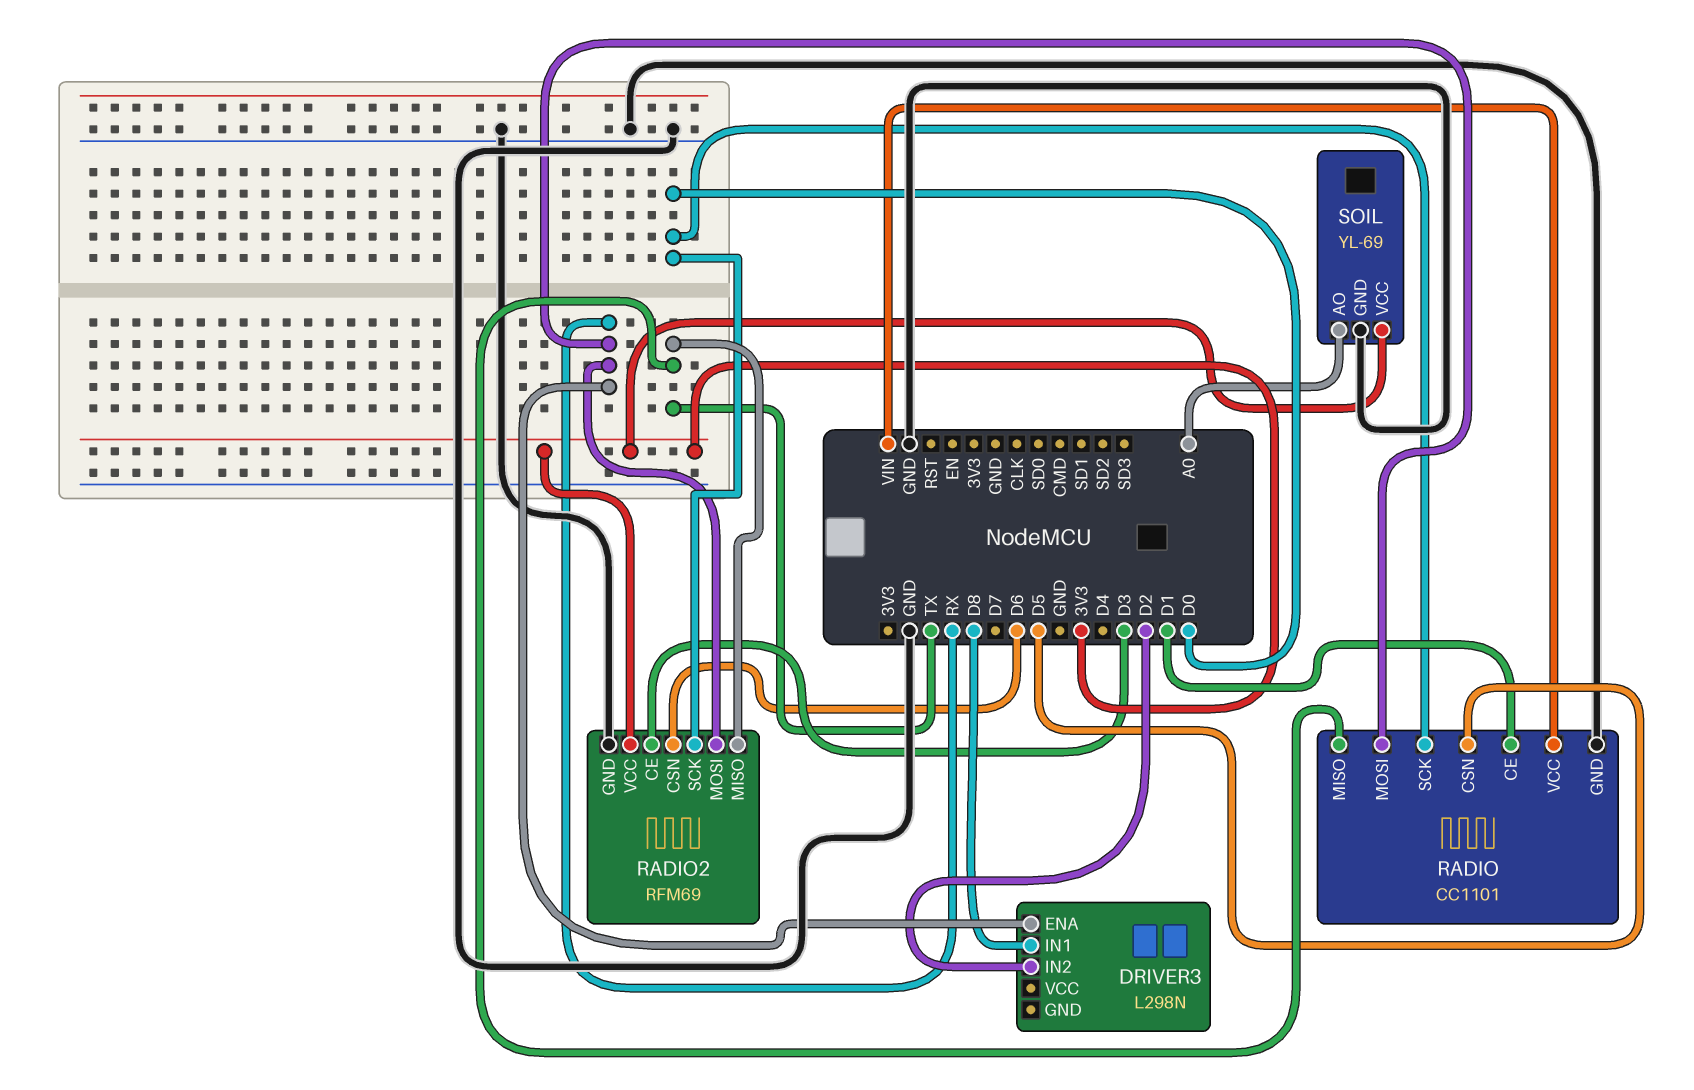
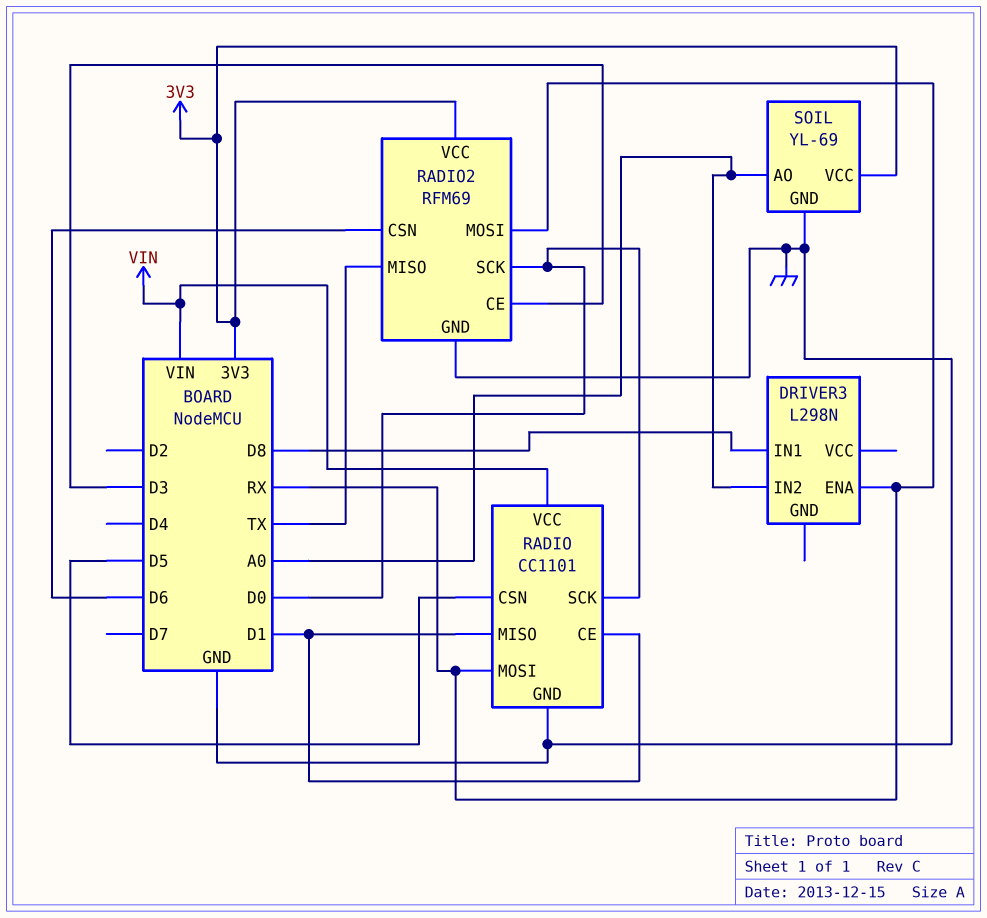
DRIVER3 pin IN2: D2 -> A0
RADIO pin MISO: TX -> D1

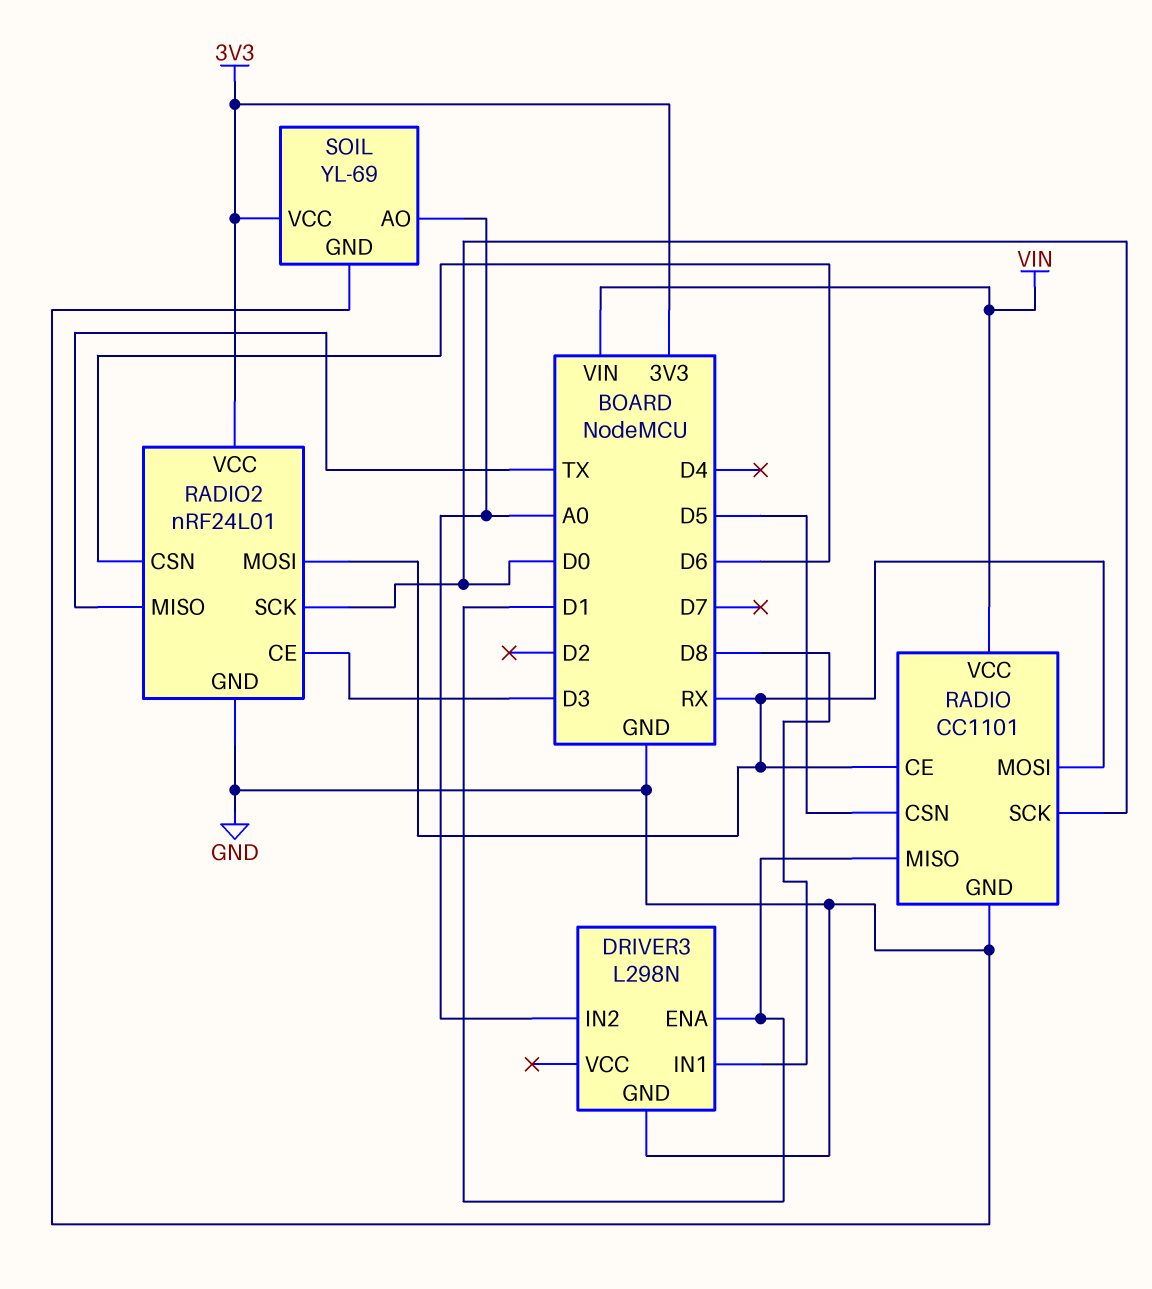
DRIVER3 pin ENA: RX -> D1
DRIVER3 pin GND: none -> GND
RADIO pin CE: D1 -> RX
RADIO2: RFM69 -> nRF24L01

